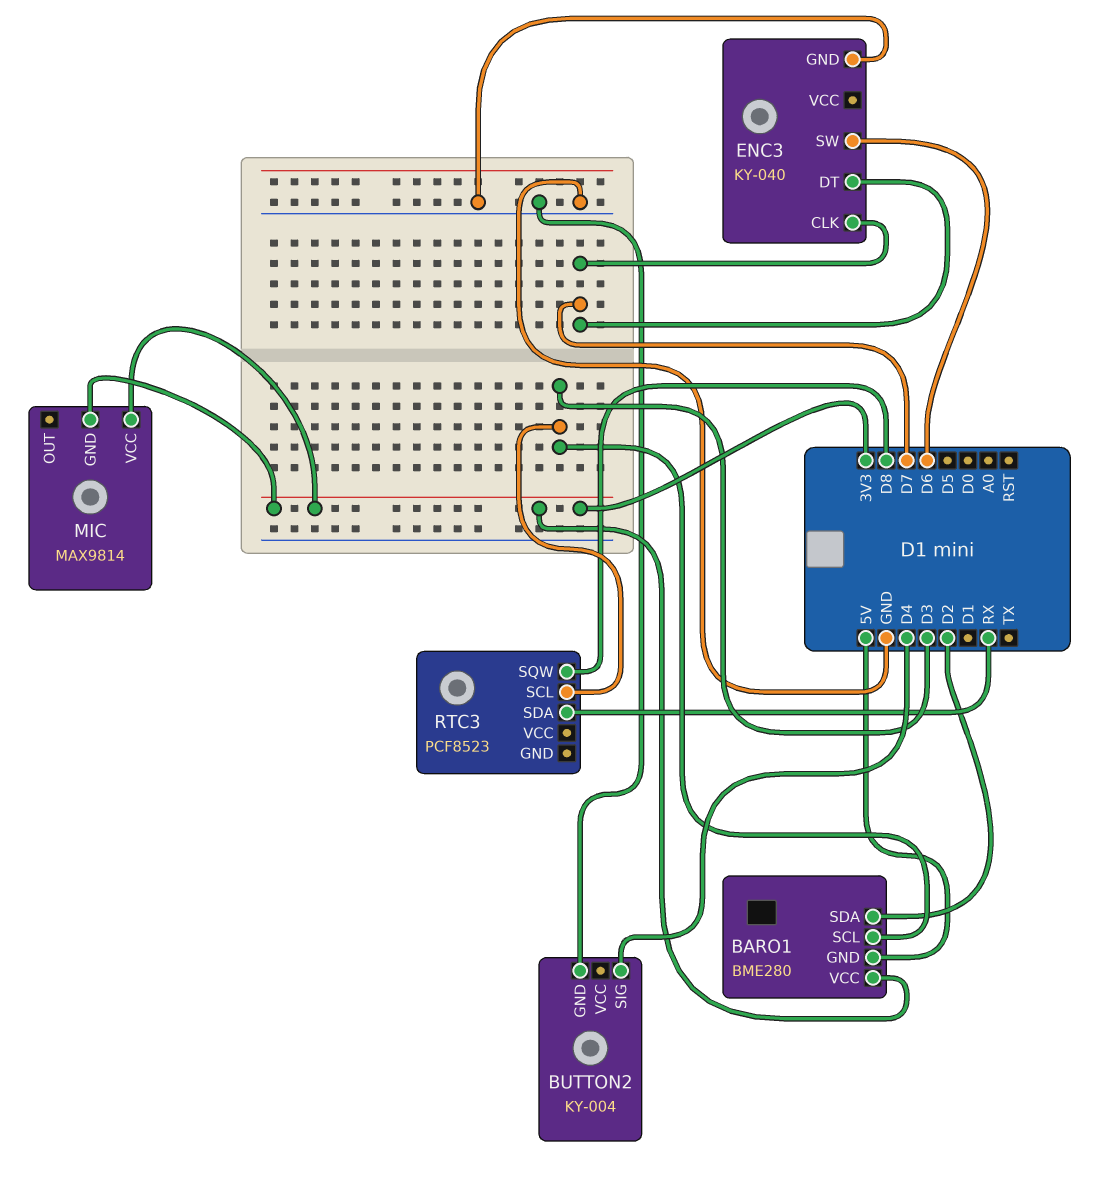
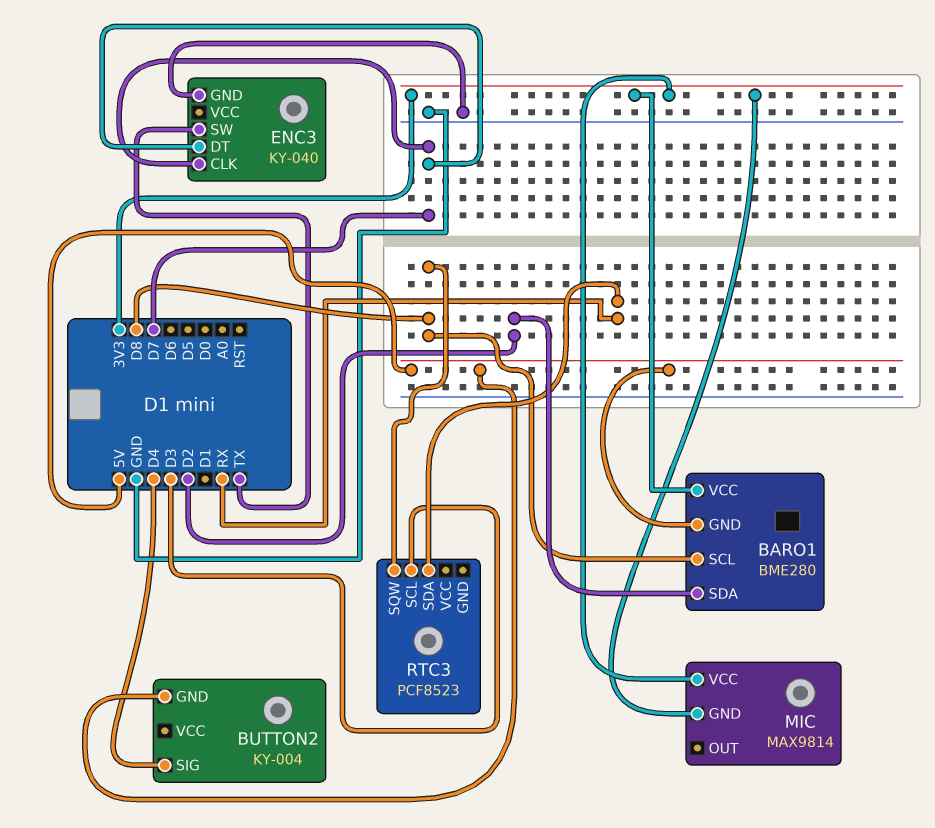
BARO1 pin SCL: D3 -> D8
BUTTON2 pin GND: GND -> 5V
ENC3 pin SW: D6 -> TX

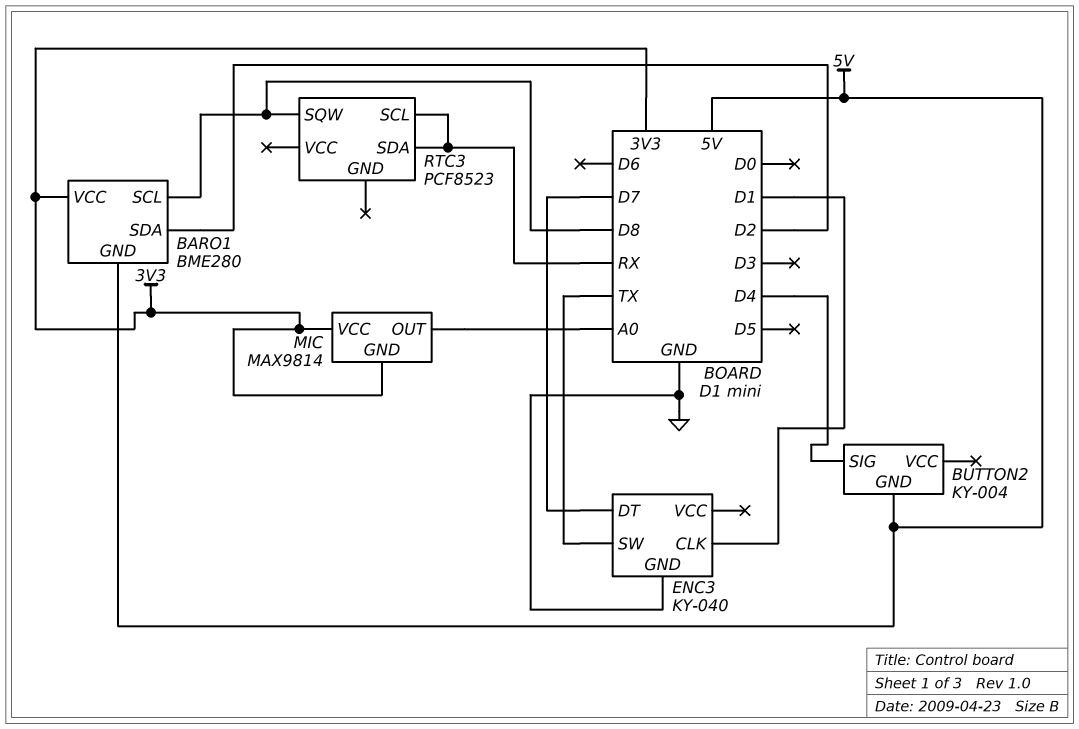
ENC3 pin CLK: D7 -> D1
MIC pin OUT: none -> A0
RTC3 pin SCL: D3 -> RX

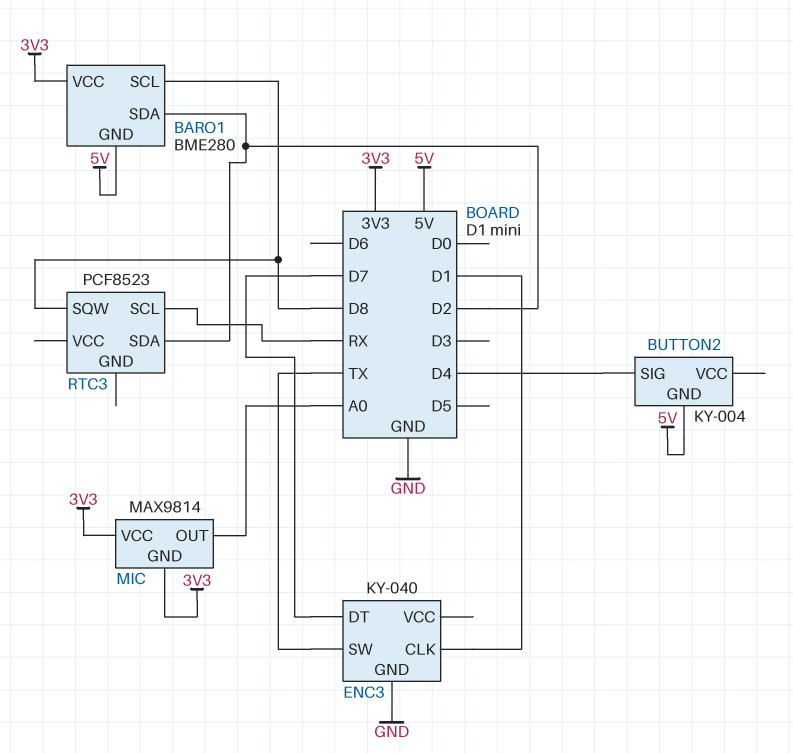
RTC3 pin SDA: RX -> D2

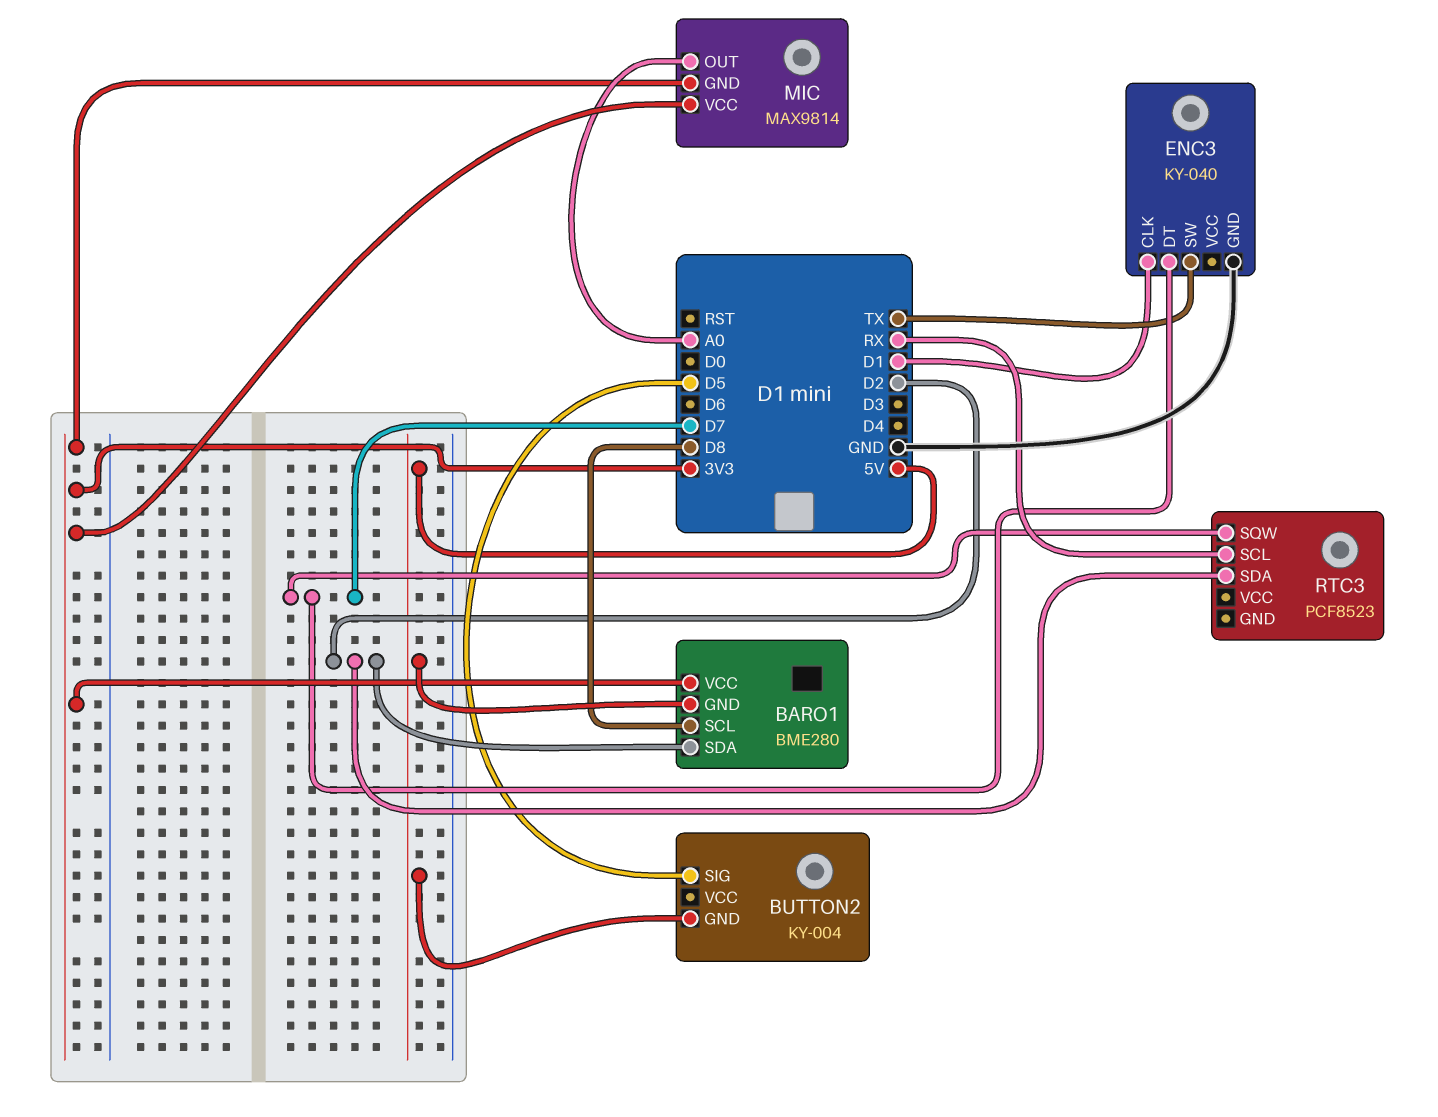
BUTTON2 pin SIG: D4 -> D5
RTC3 pin SQW: D8 -> D7

